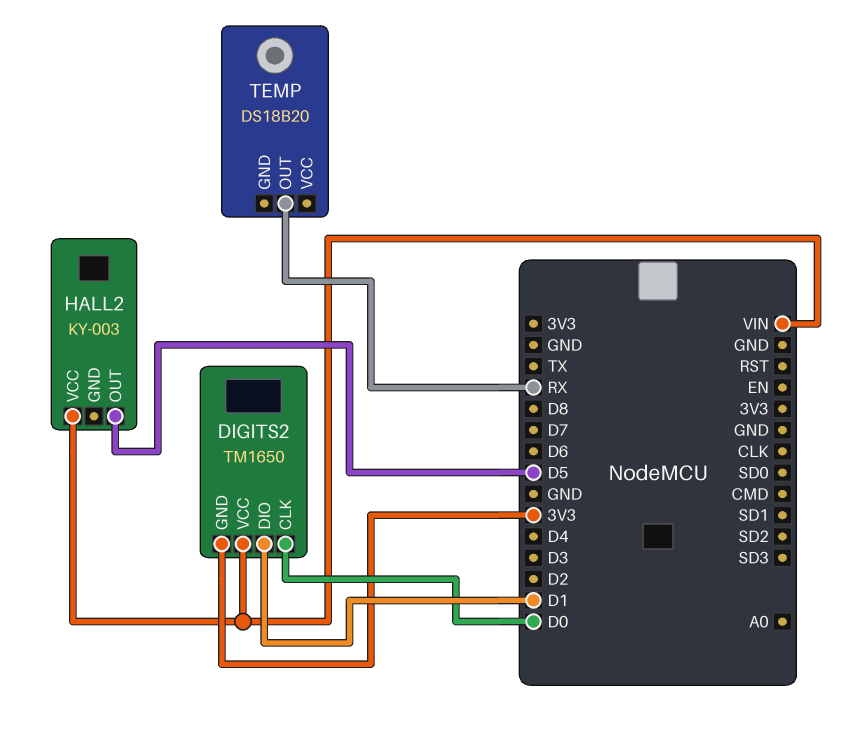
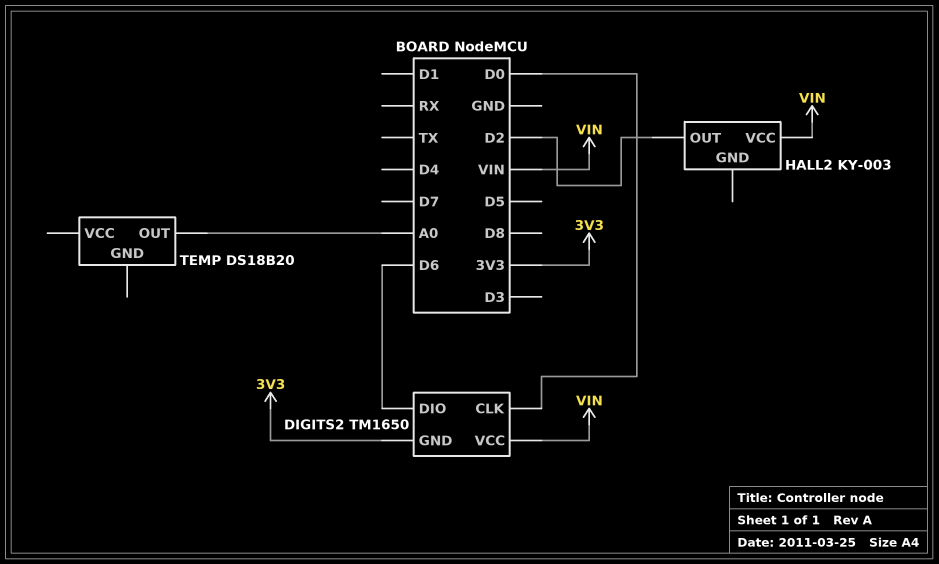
DIGITS2 pin DIO: D1 -> D6
HALL2 pin OUT: D5 -> D2
TEMP pin OUT: RX -> A0

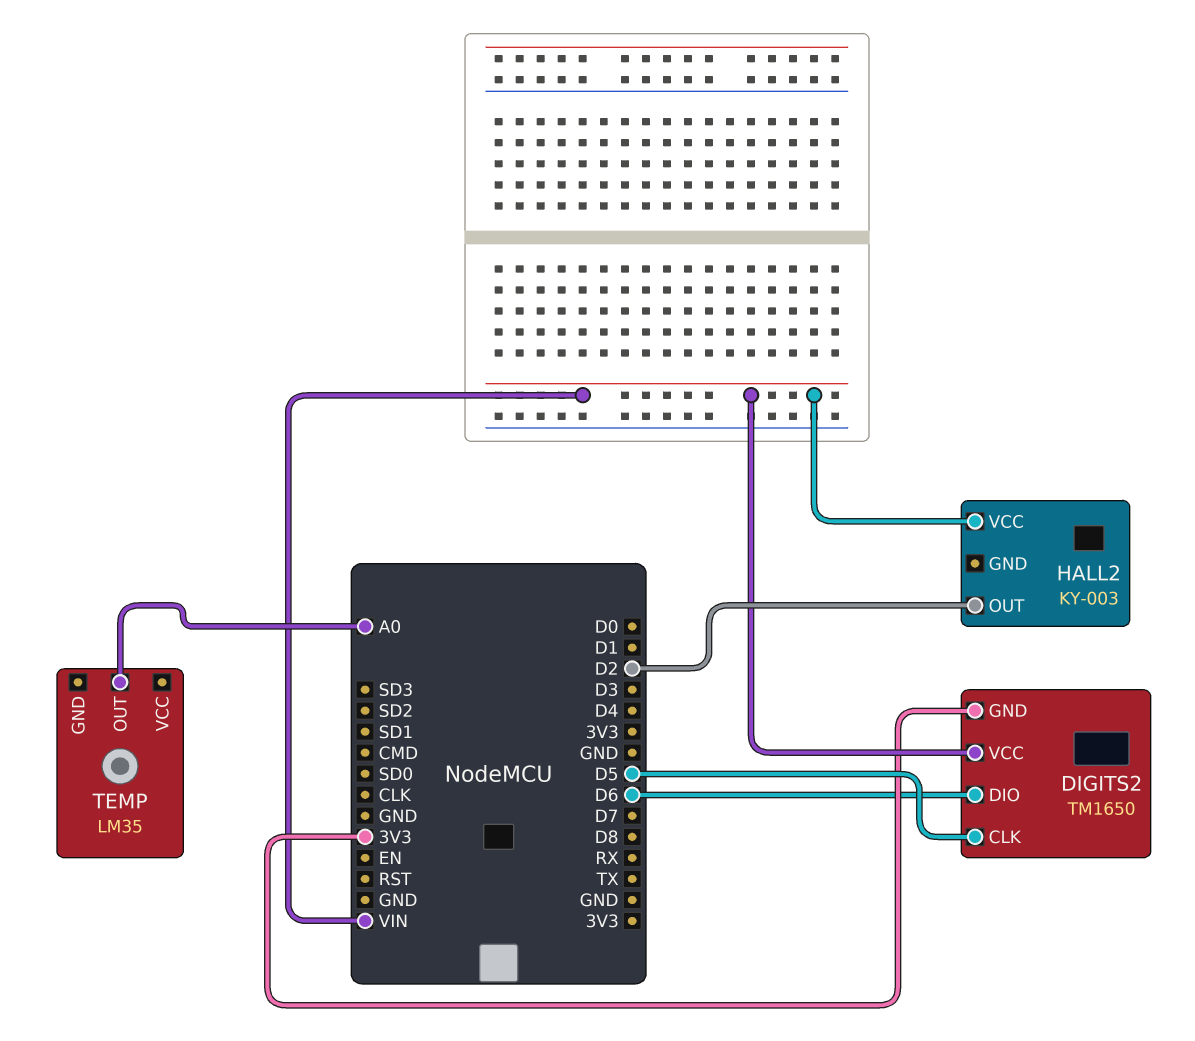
DIGITS2 pin CLK: D0 -> D5
TEMP: DS18B20 -> LM35

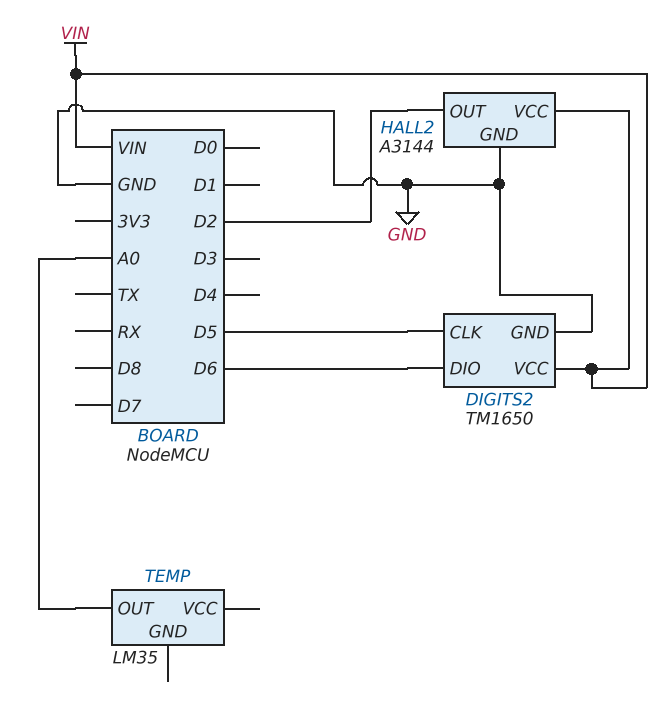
DIGITS2 pin GND: 3V3 -> GND
HALL2: KY-003 -> A3144
HALL2 pin GND: none -> GND

